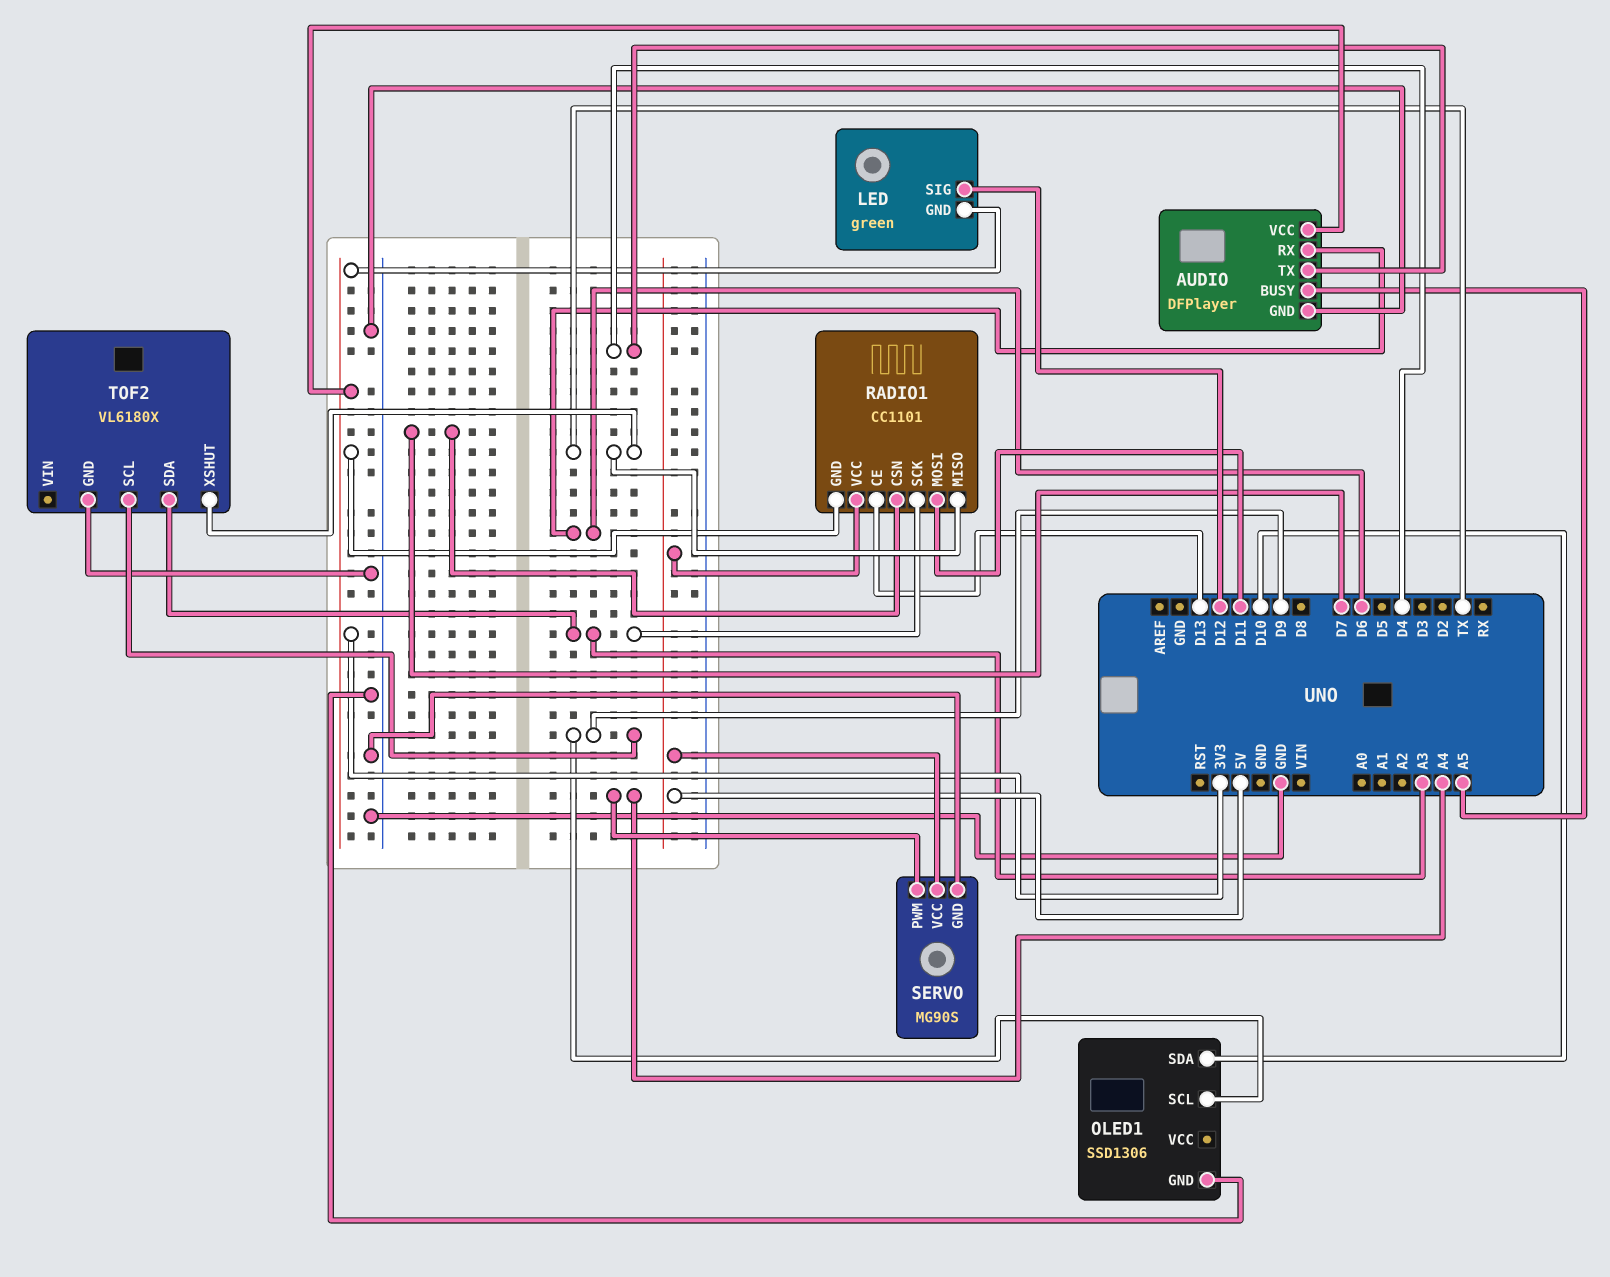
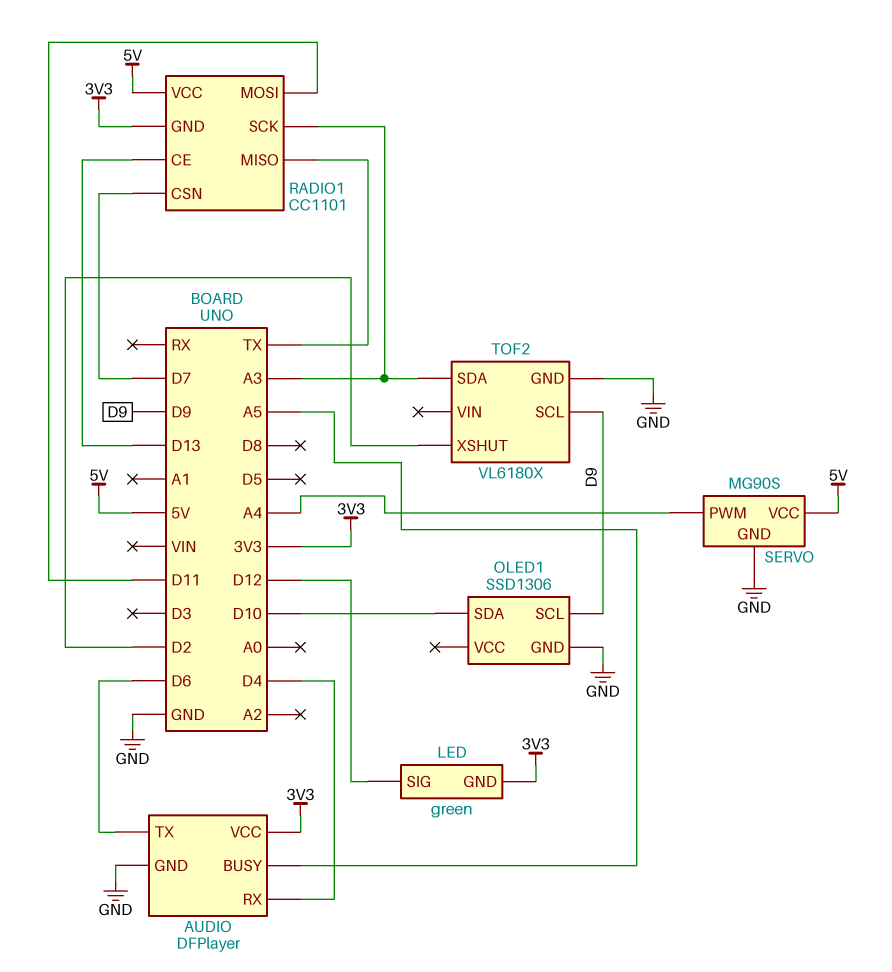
AUDIO pin RX: D6 -> D4
AUDIO pin TX: D4 -> D6
TOF2 pin XSHUT: TX -> D2

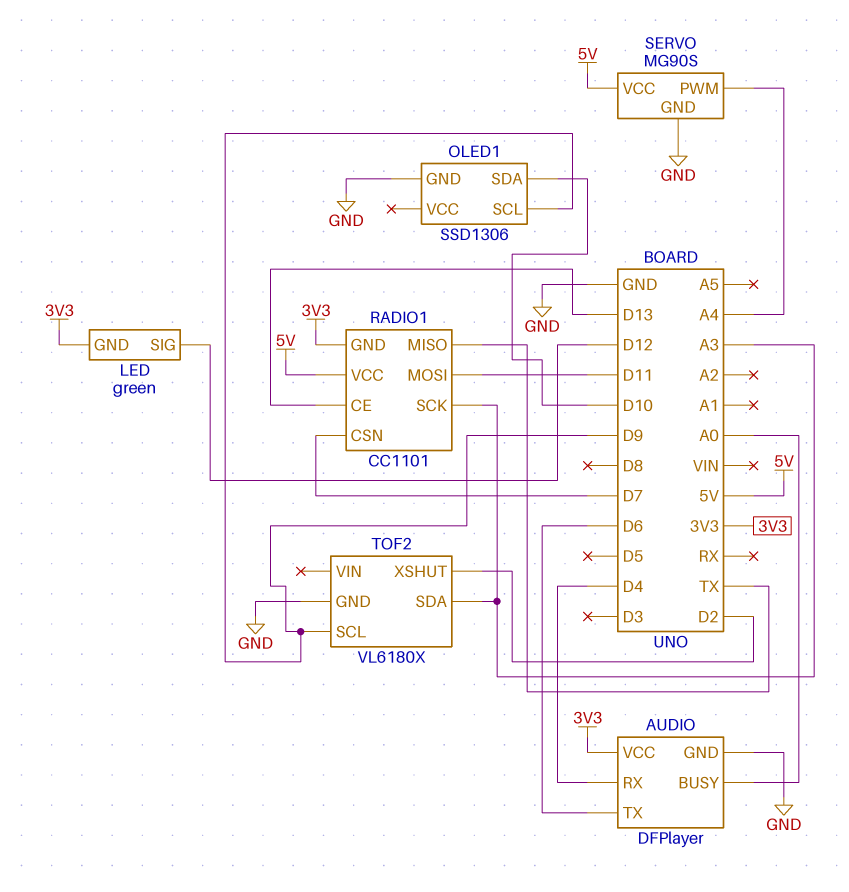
AUDIO pin BUSY: A5 -> A0

